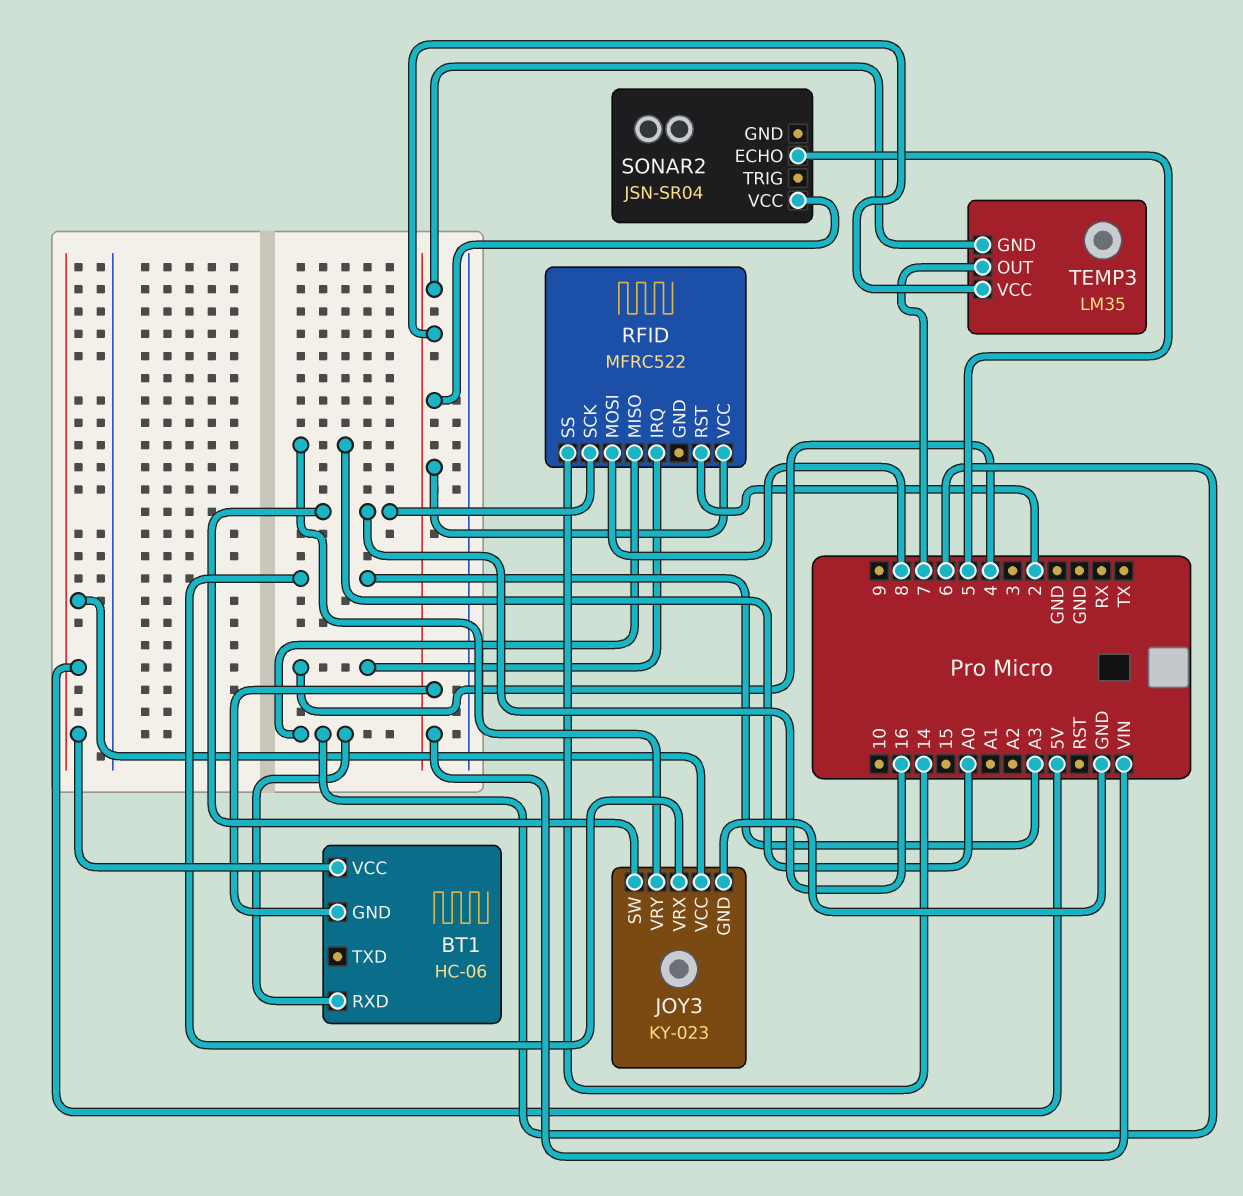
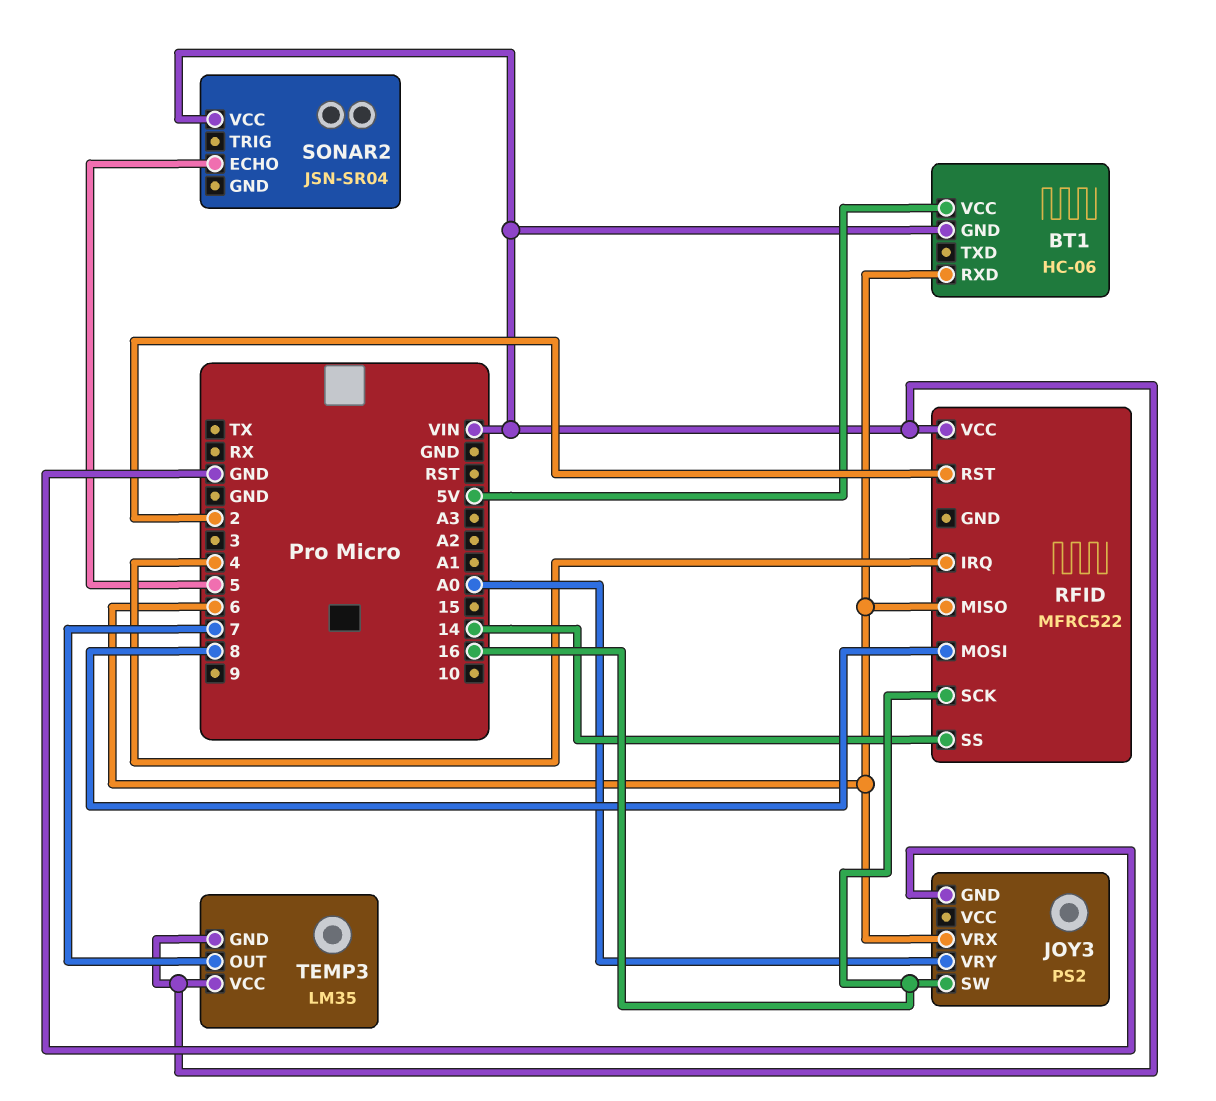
JOY3: KY-023 -> PS2
JOY3 pin VCC: 5V -> none
JOY3 pin VRX: A3 -> 6

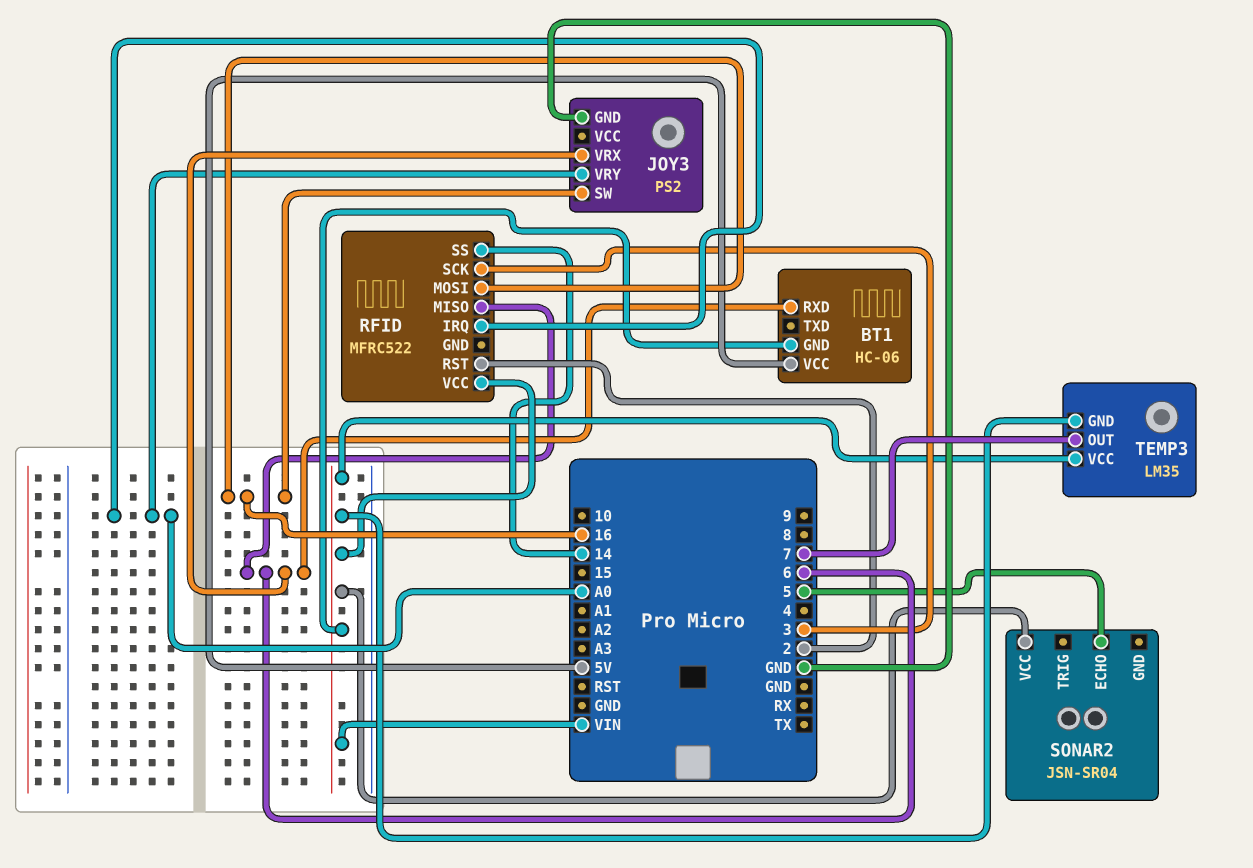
RFID pin IRQ: 4 -> A0
RFID pin MOSI: 8 -> 16
RFID pin SCK: 16 -> 3

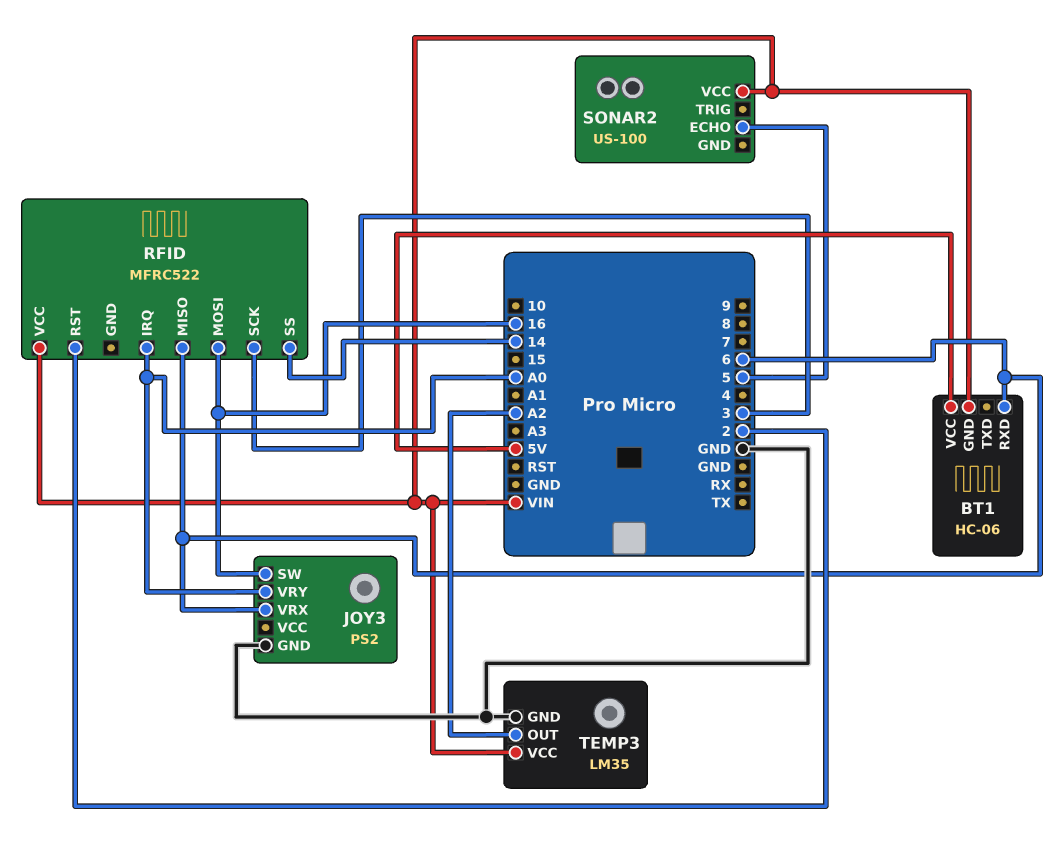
SONAR2: JSN-SR04 -> US-100
TEMP3 pin GND: VIN -> GND
TEMP3 pin OUT: 7 -> A2

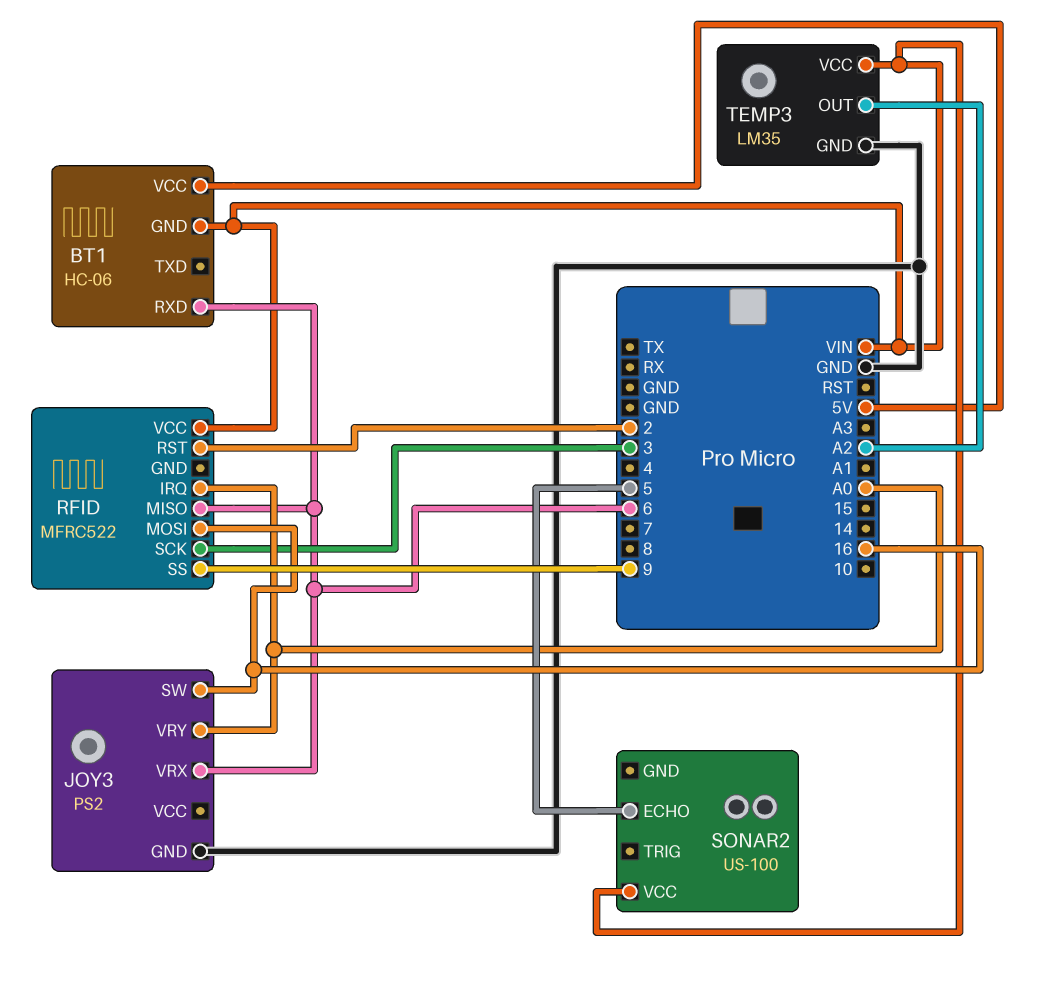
RFID pin SS: 14 -> 9

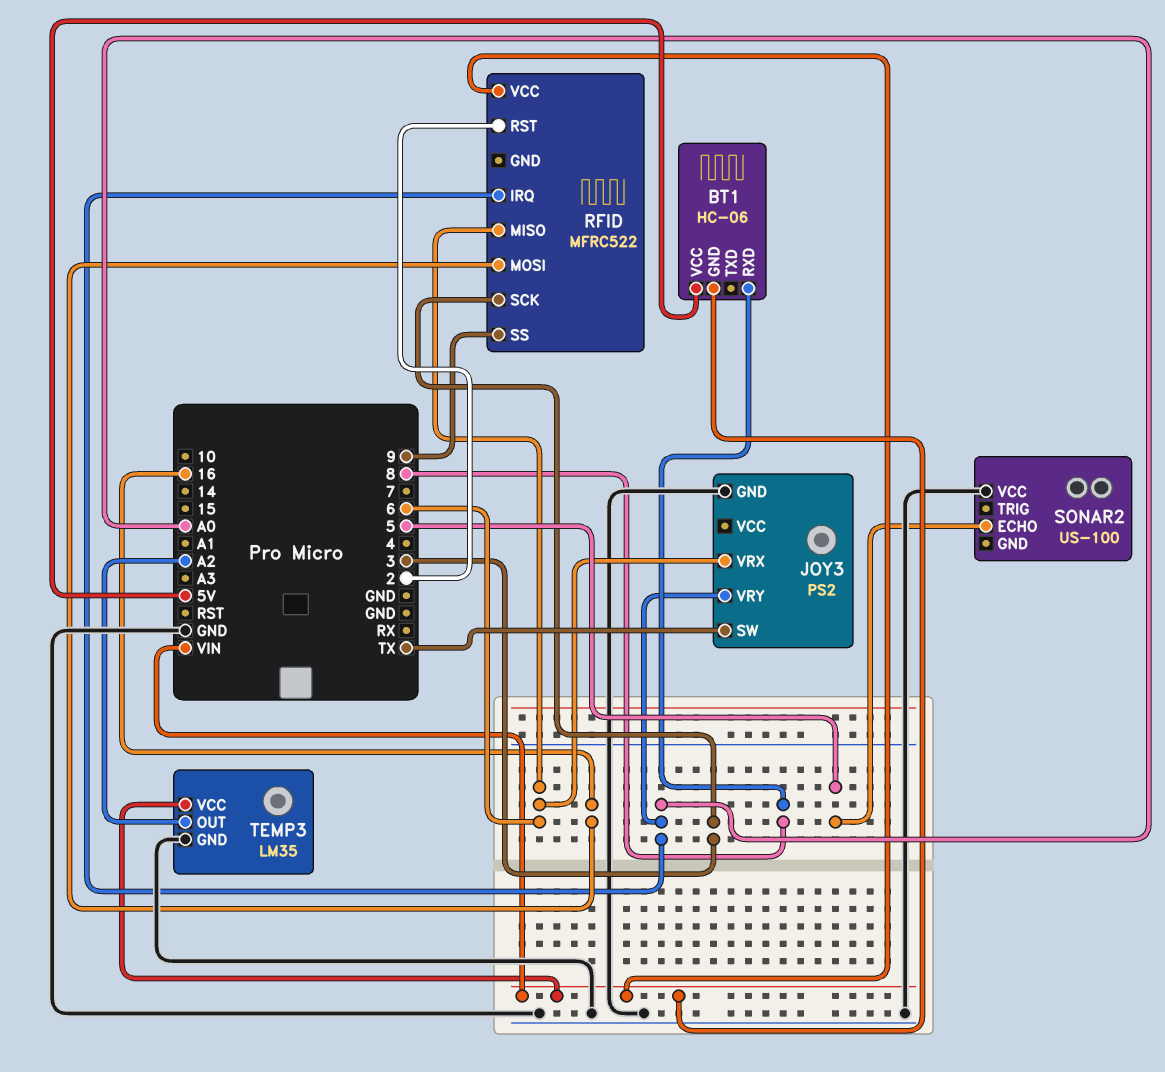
BT1 pin RXD: 6 -> 8
JOY3 pin SW: 16 -> TX
SONAR2 pin VCC: VIN -> GND

